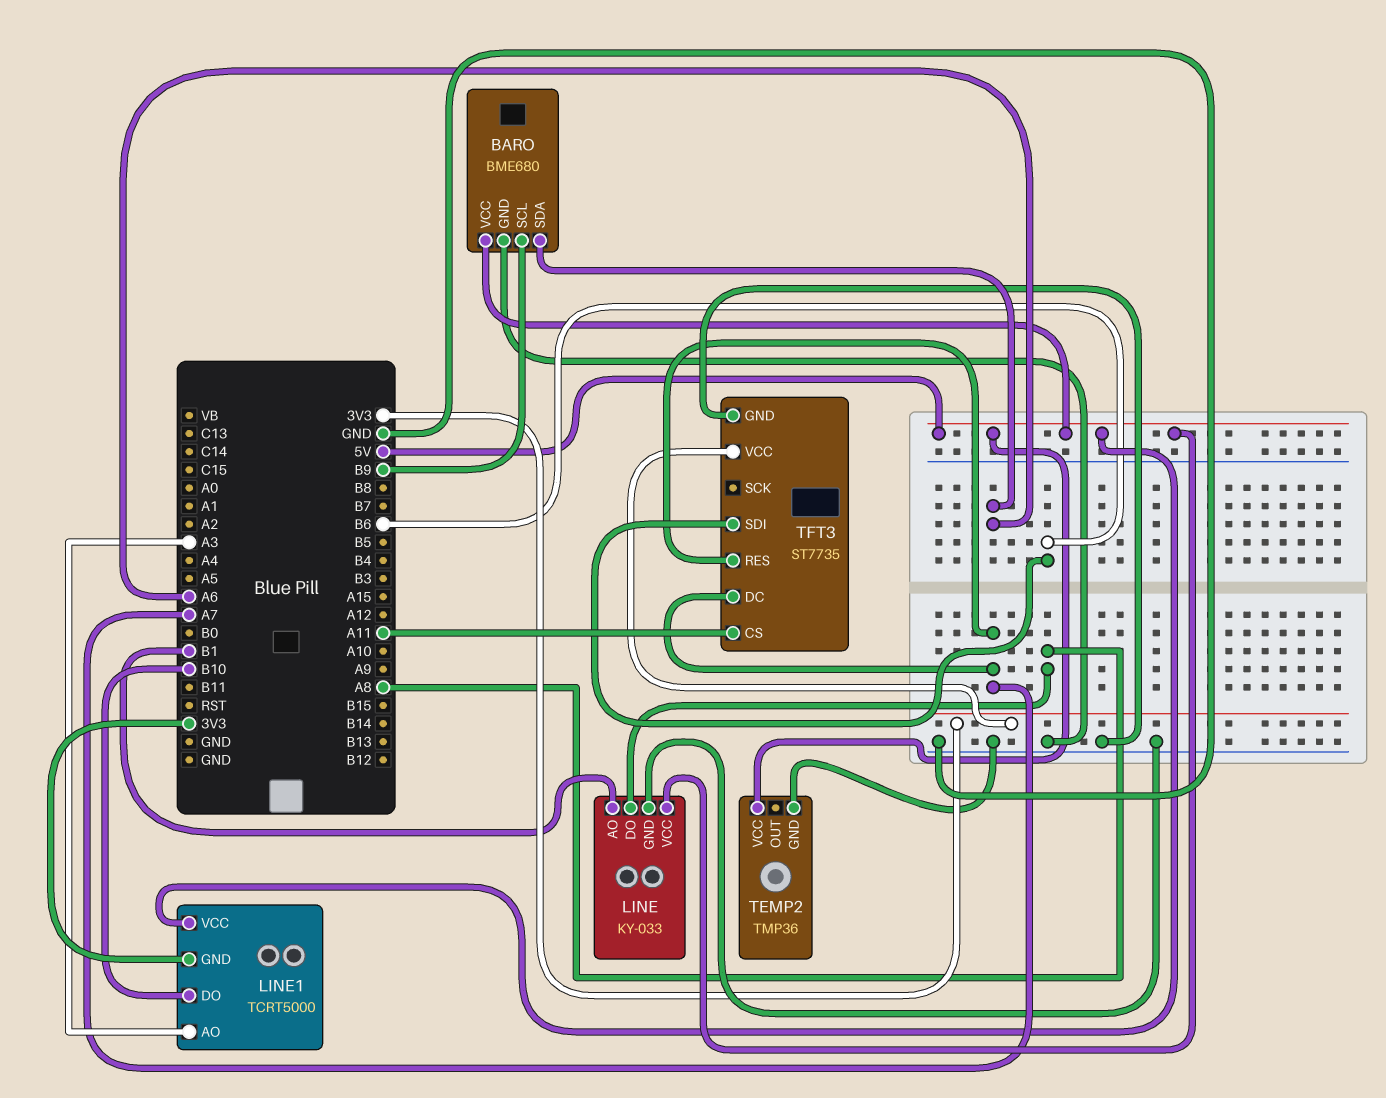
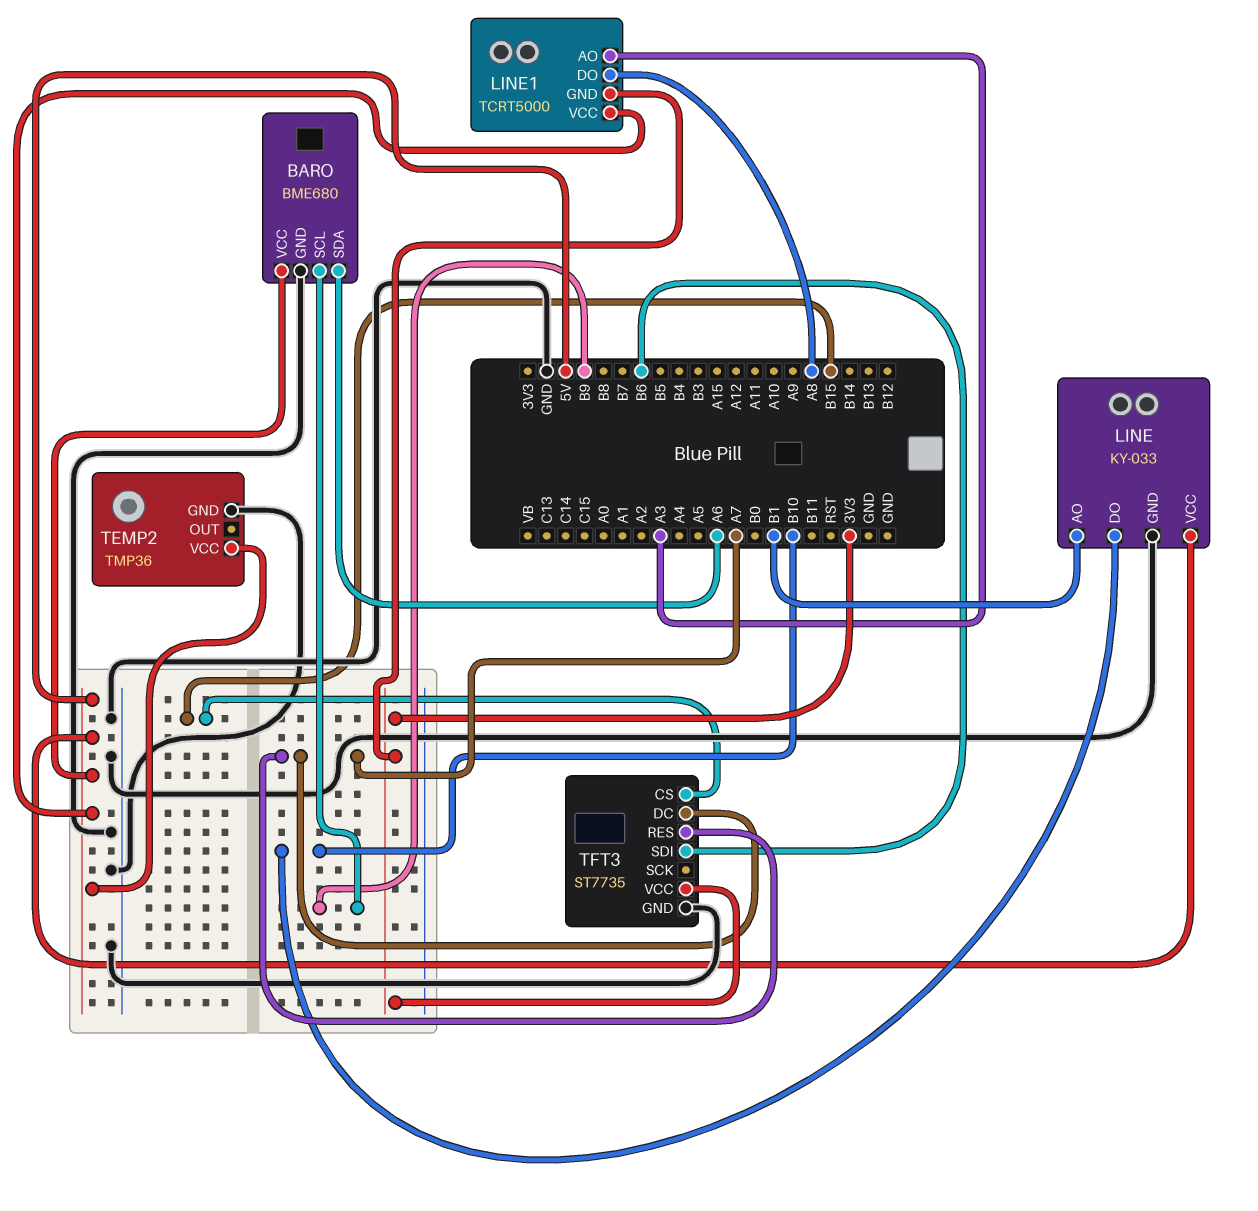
LINE pin DO: A8 -> B10
LINE1 pin DO: B10 -> A8
TFT3 pin CS: A11 -> B15

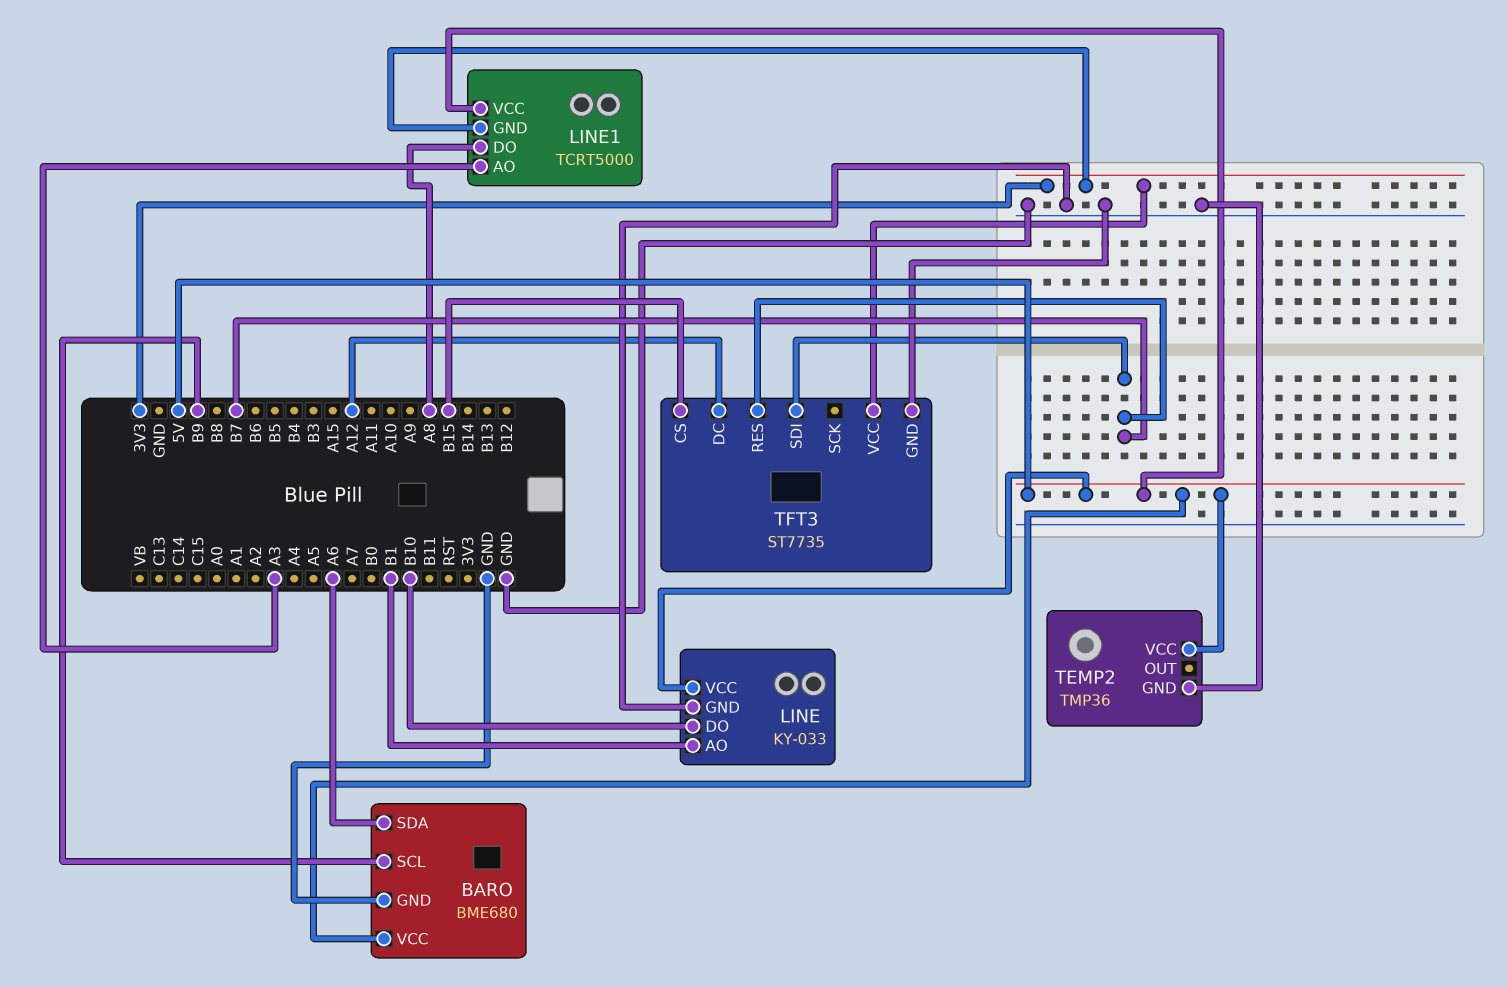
TFT3 pin DC: A7 -> A12
TFT3 pin RES: A7 -> B7
TFT3 pin SDI: B6 -> B7

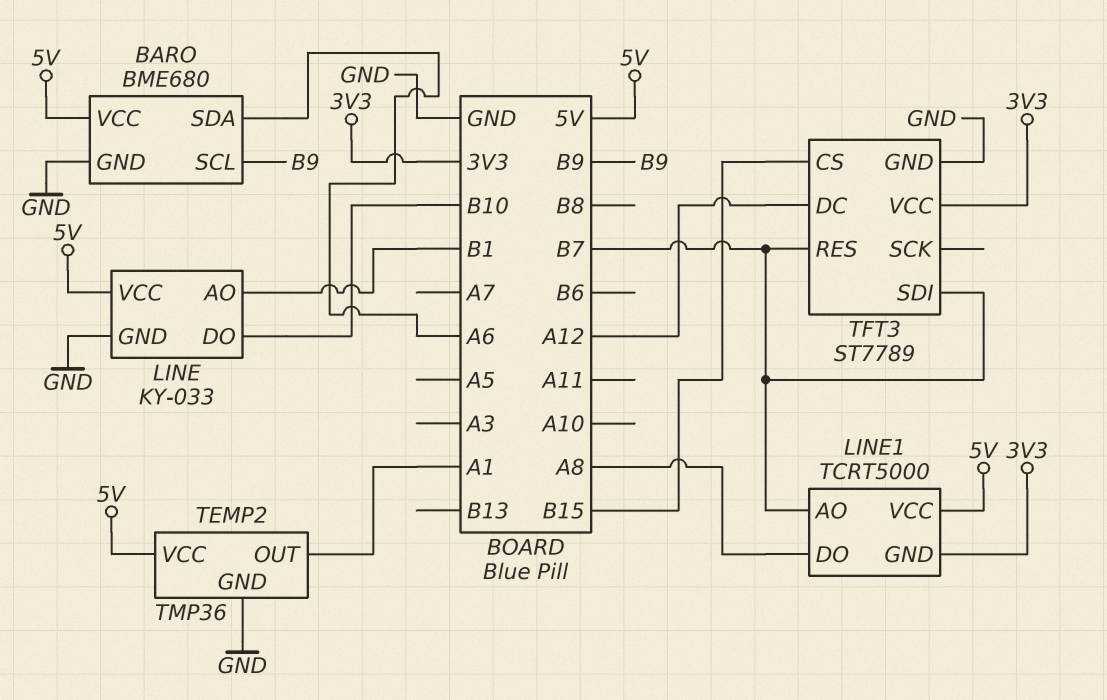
LINE1 pin AO: A3 -> B7
TEMP2 pin OUT: none -> A1
TFT3: ST7735 -> ST7789

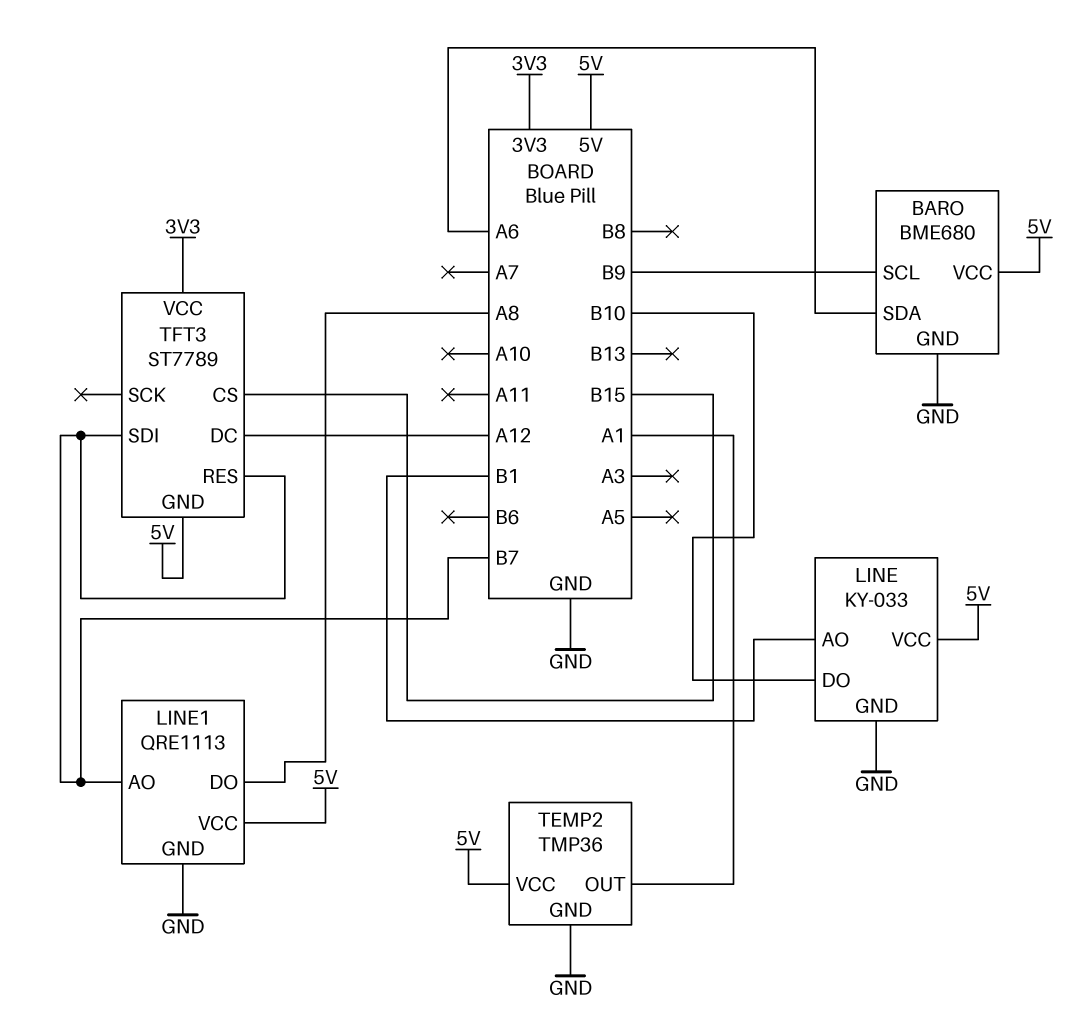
LINE1: TCRT5000 -> QRE1113
LINE1 pin GND: 3V3 -> GND
TFT3 pin GND: GND -> 5V

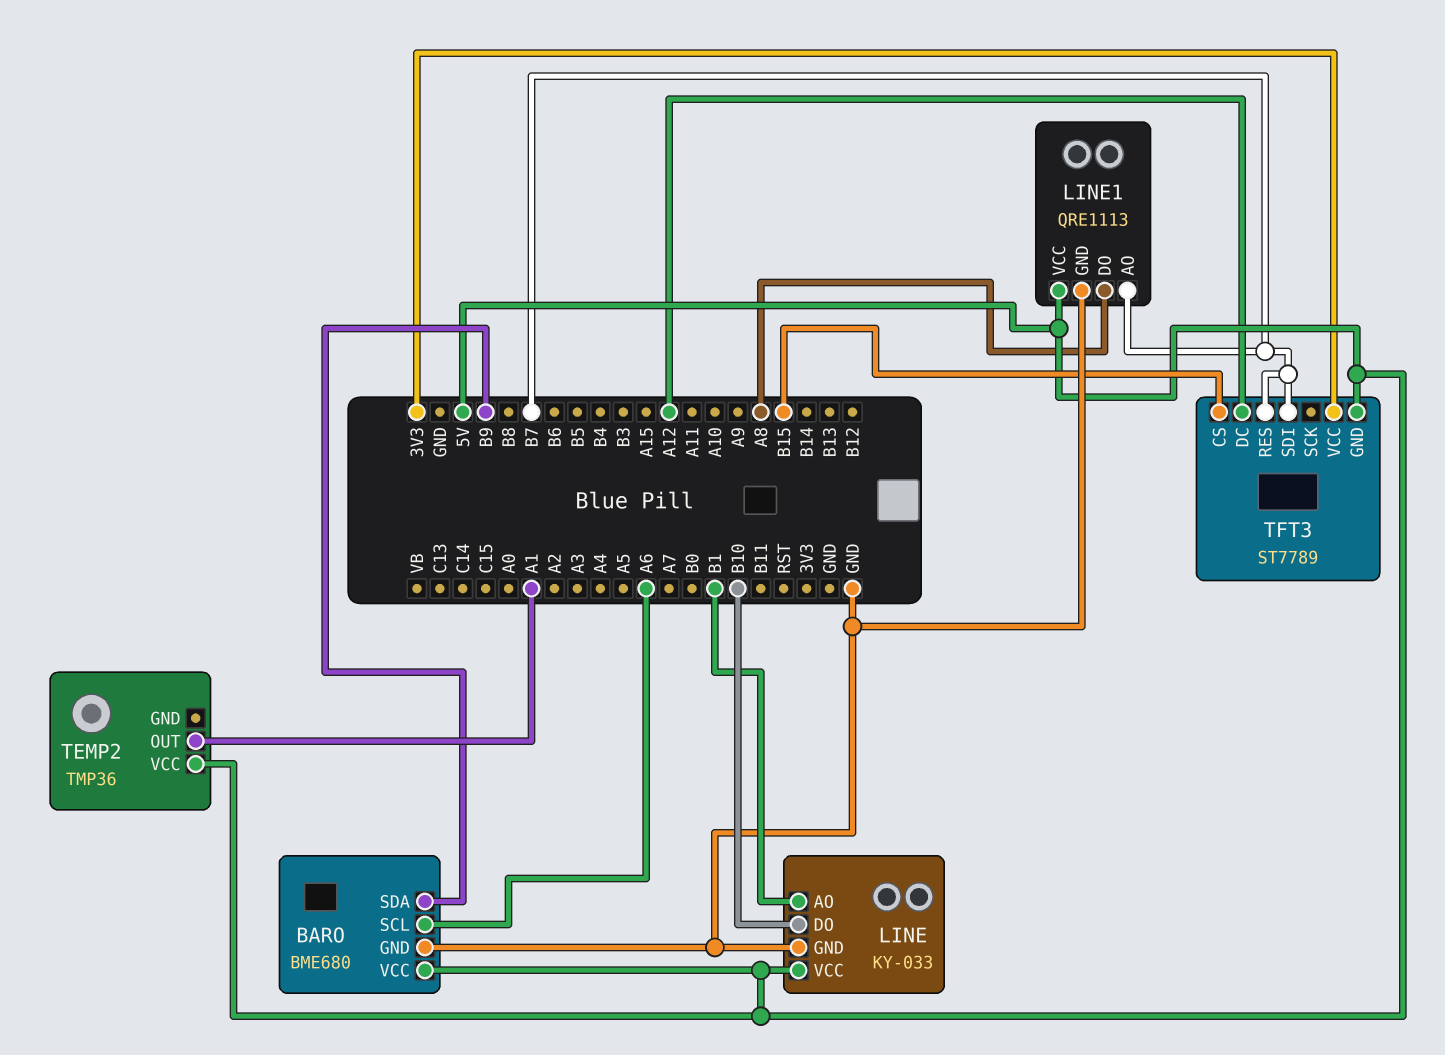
BARO pin SCL: B9 -> A6
BARO pin SDA: A6 -> B9
TEMP2 pin GND: GND -> none

